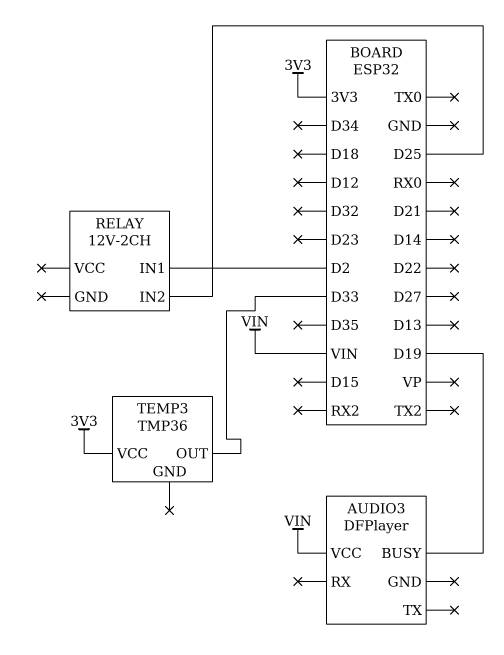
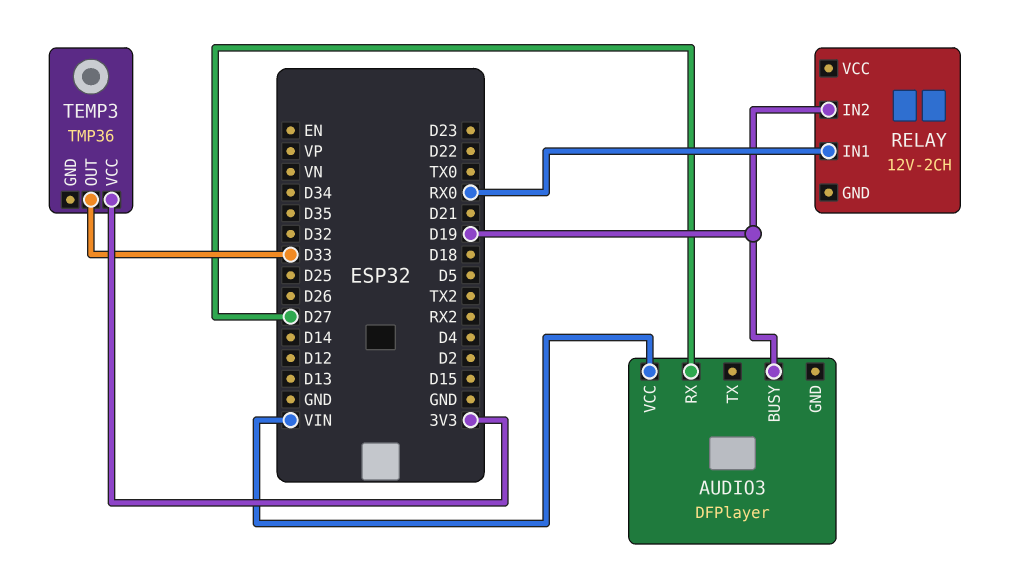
AUDIO3 pin RX: none -> D27
RELAY pin IN1: D2 -> RX0
RELAY pin IN2: D25 -> D19

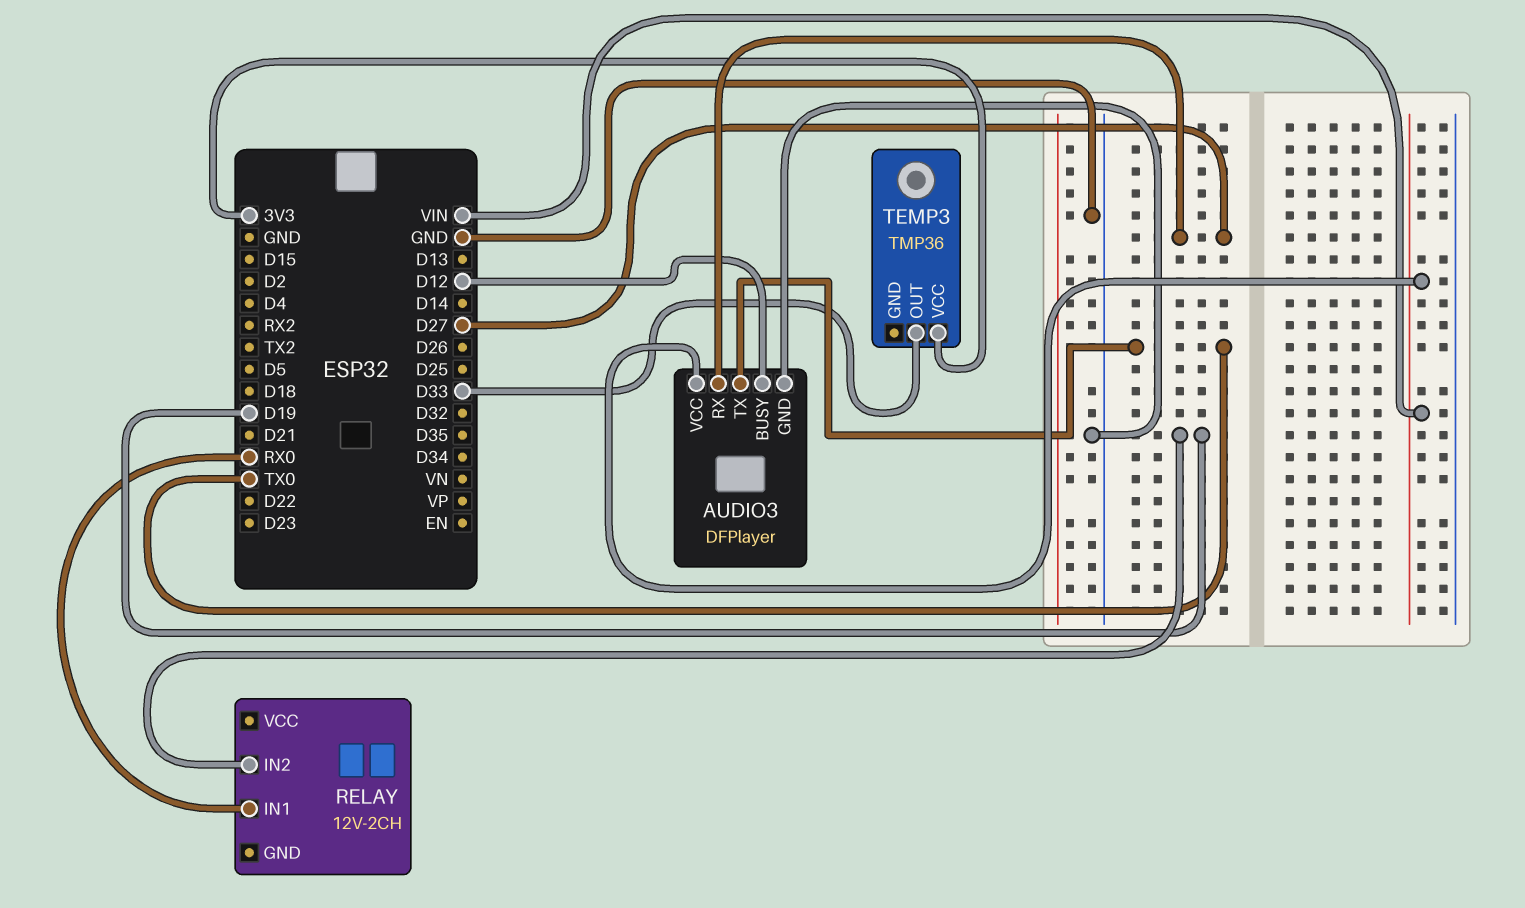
AUDIO3 pin BUSY: D19 -> D12
AUDIO3 pin GND: none -> GND
AUDIO3 pin TX: none -> TX0

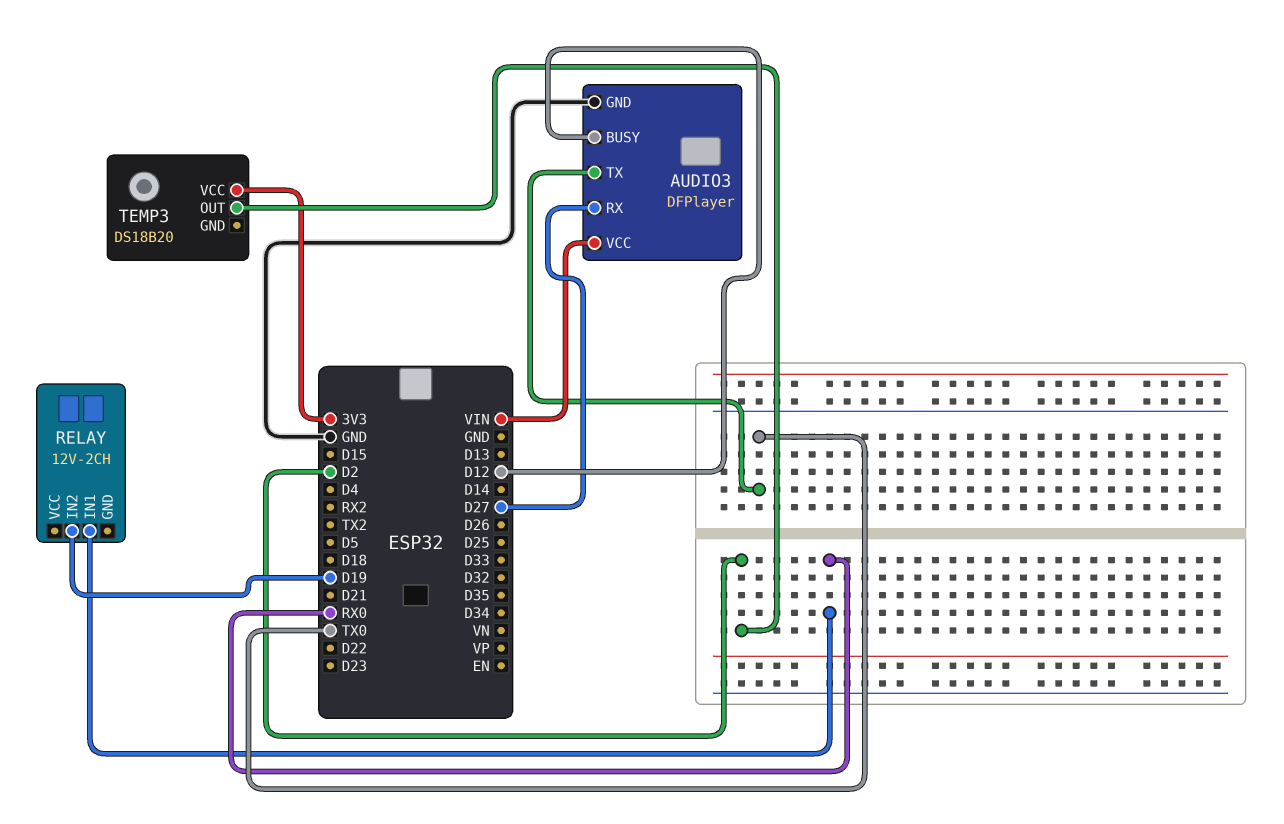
TEMP3: TMP36 -> DS18B20
TEMP3 pin OUT: D33 -> D2

